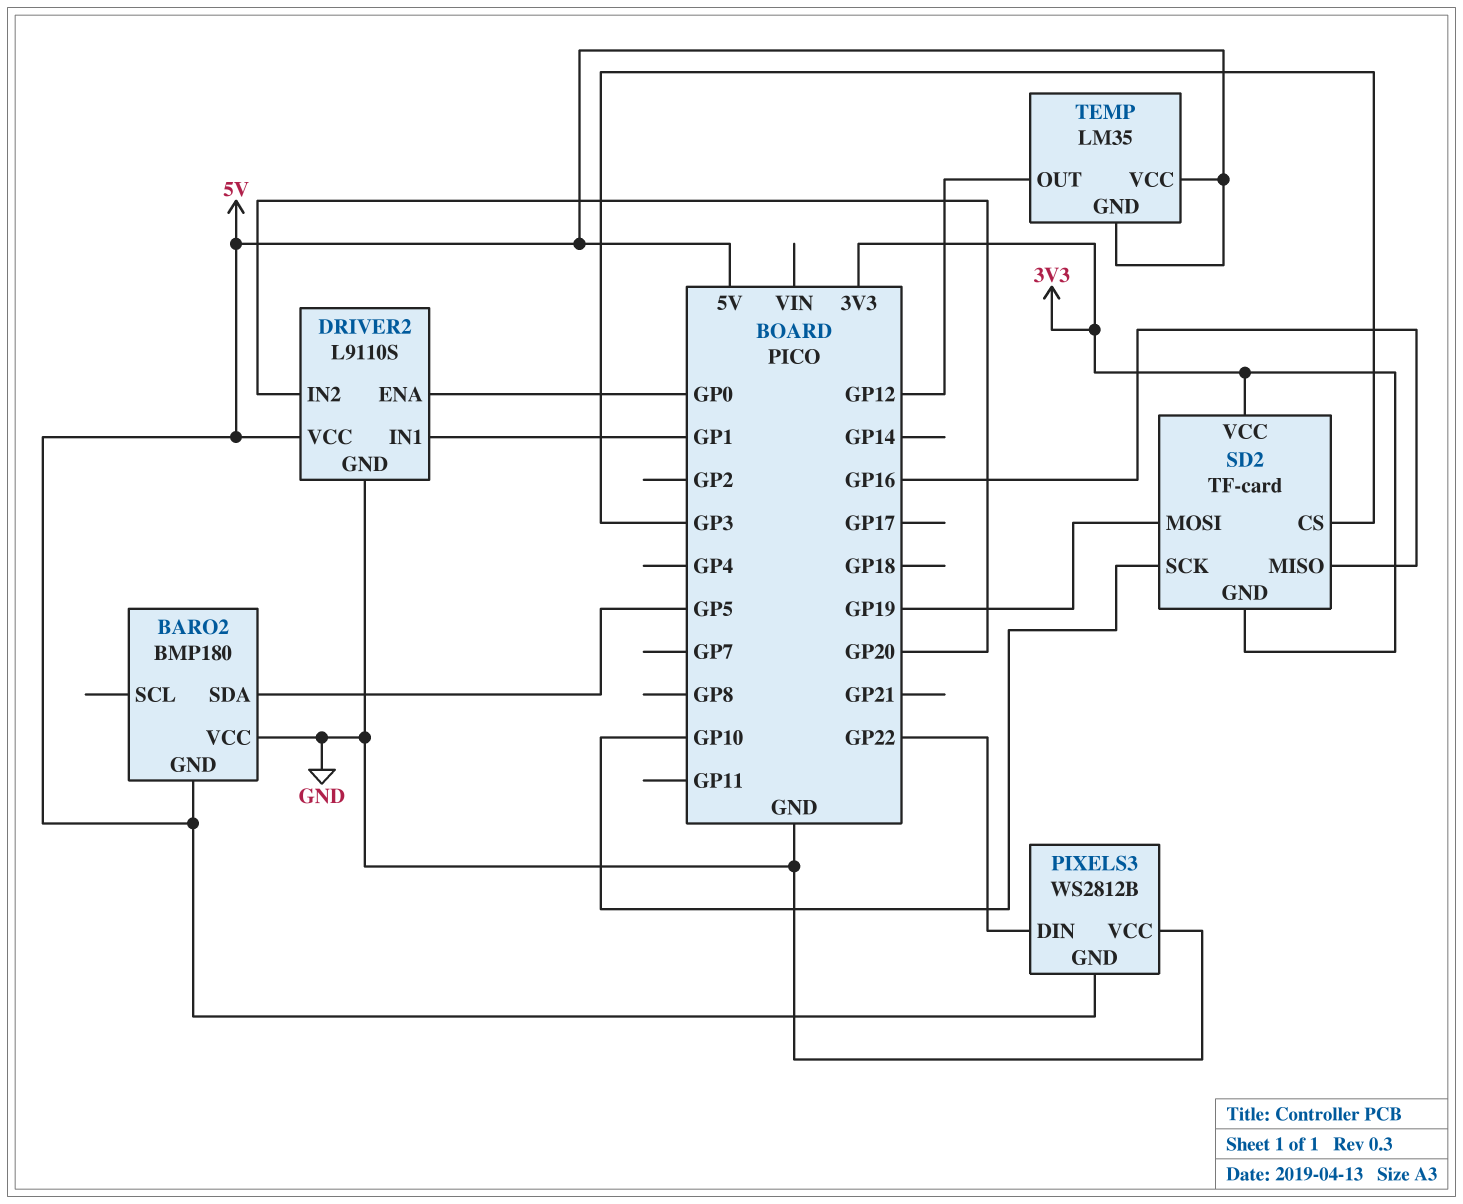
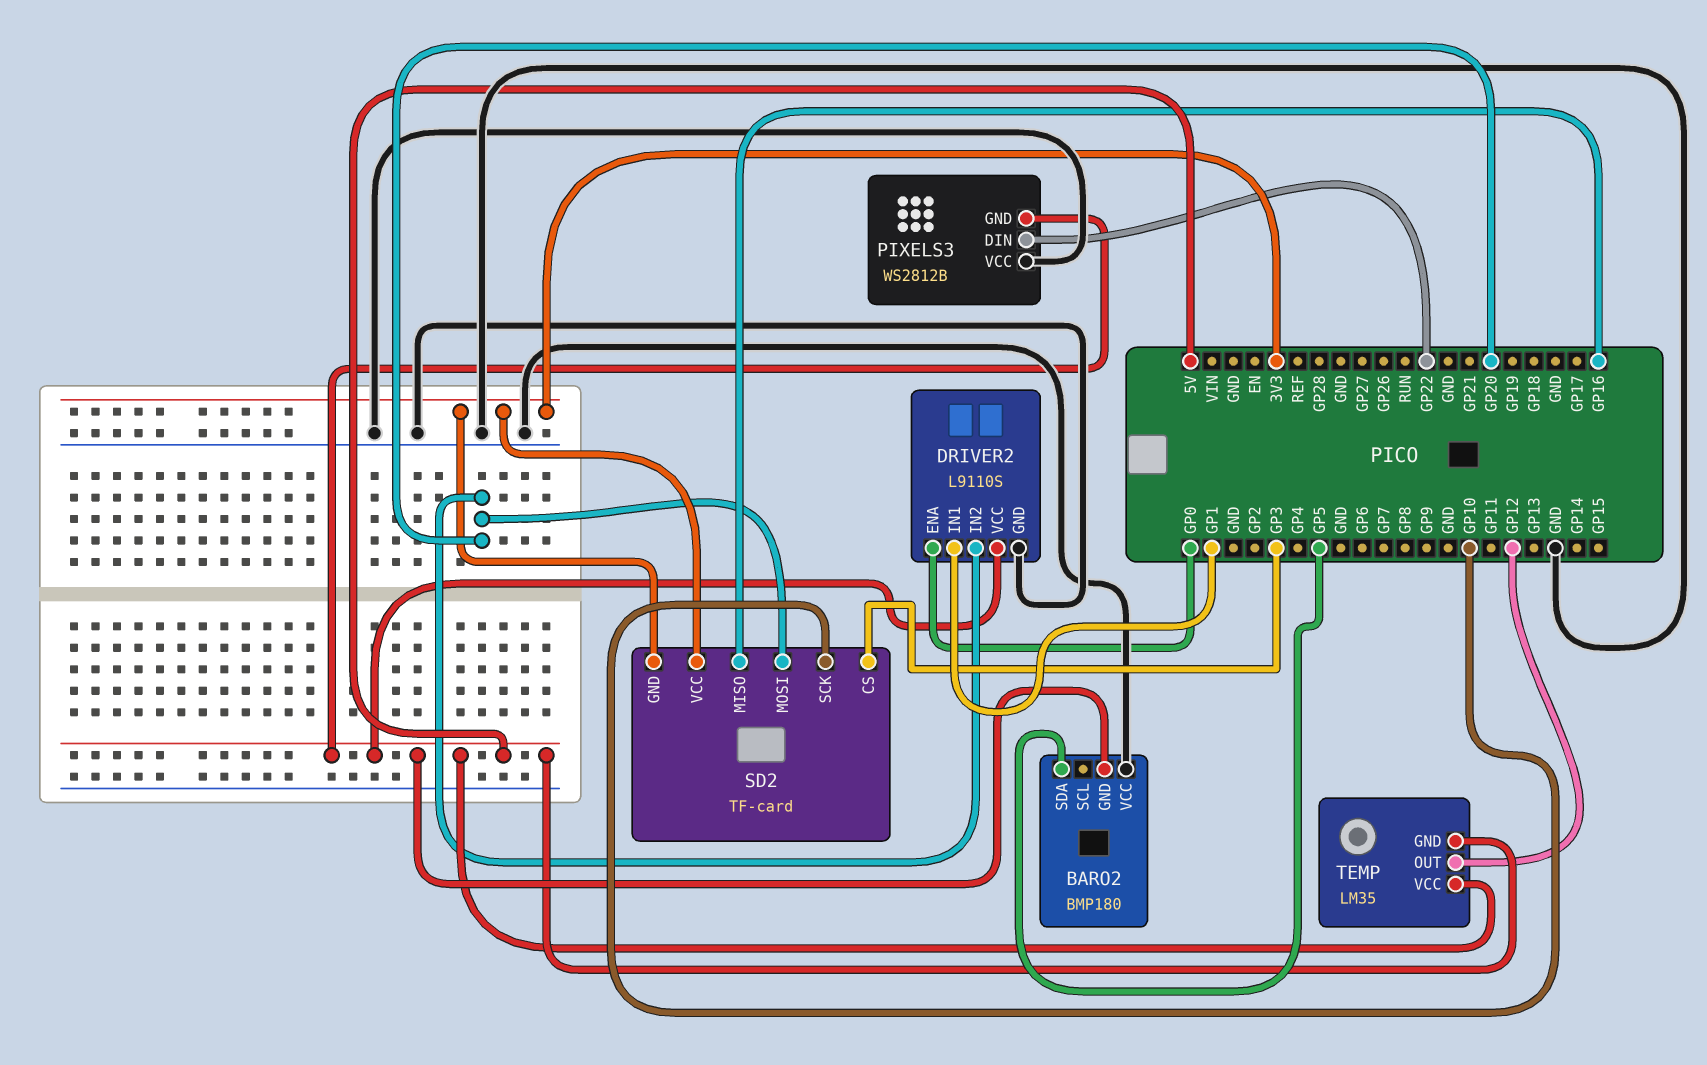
SD2 pin MOSI: GP19 -> GP20

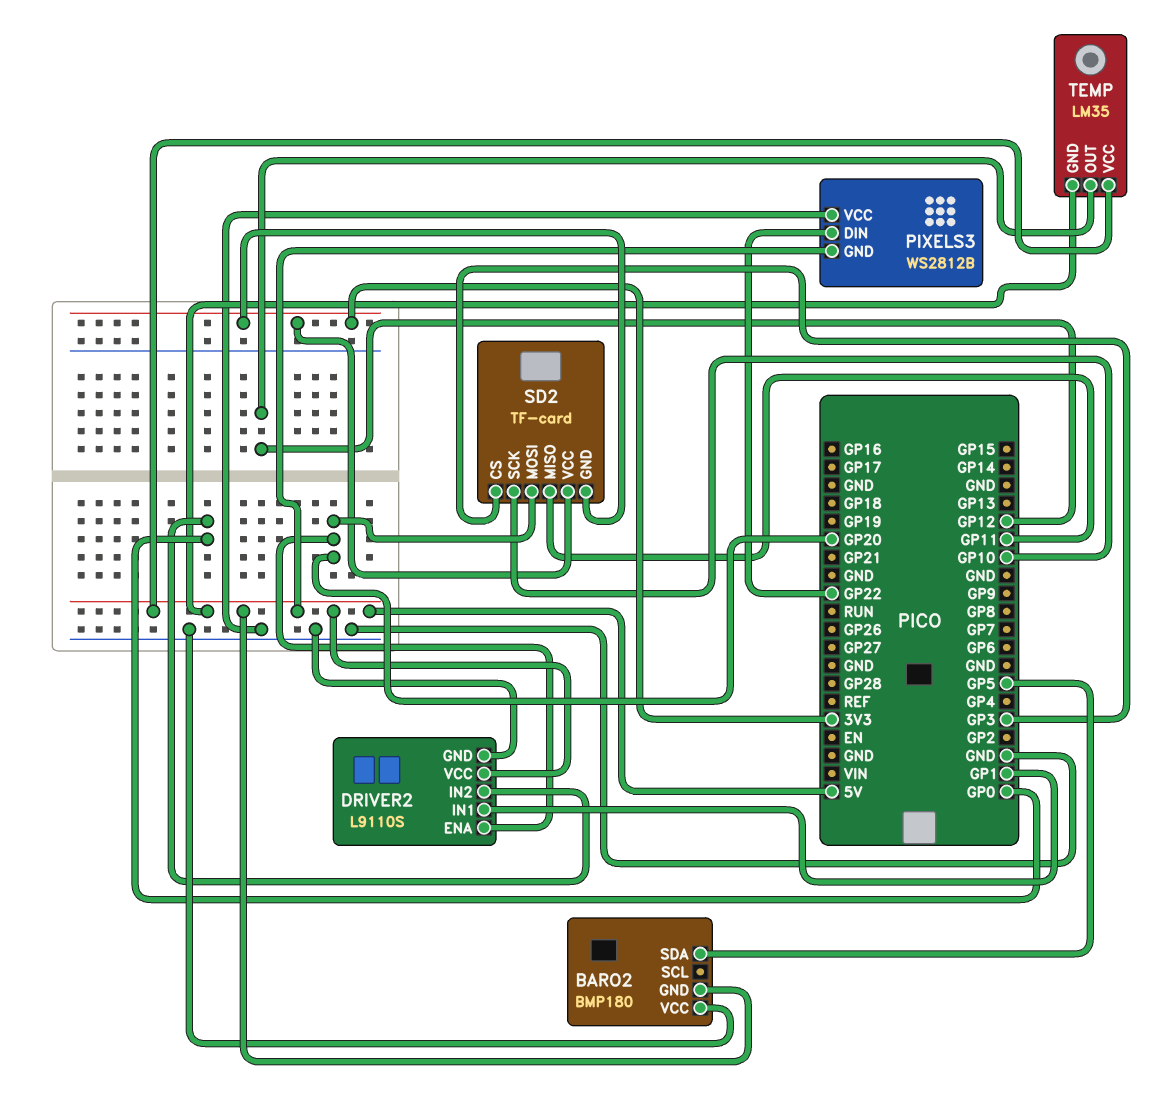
DRIVER2 pin ENA: GP0 -> GP20
DRIVER2 pin IN2: GP20 -> GP0
SD2 pin MISO: GP16 -> GP11

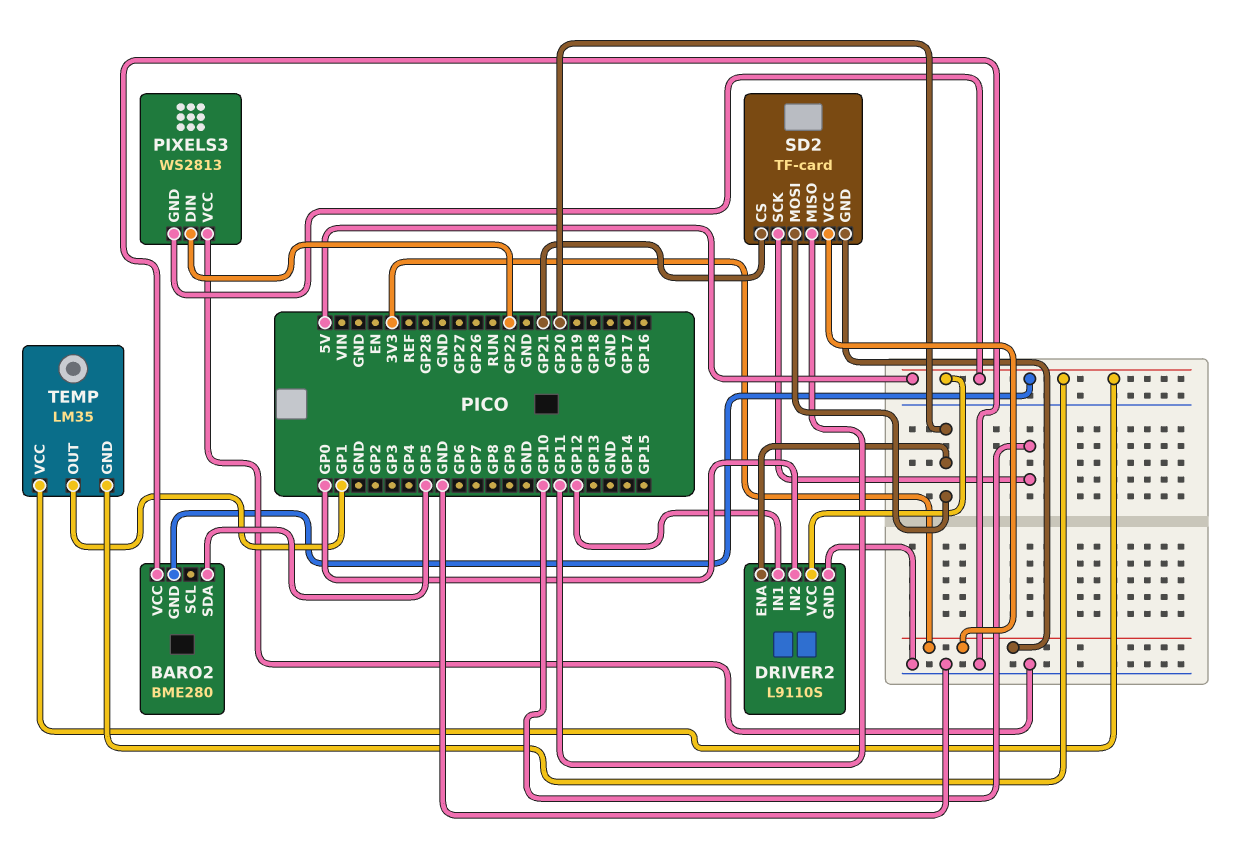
BARO2: BMP180 -> BME280
DRIVER2 pin IN1: GP1 -> GP12
PIXELS3: WS2812B -> WS2813
SD2 pin CS: GP3 -> GP21
TEMP pin OUT: GP12 -> GP1

